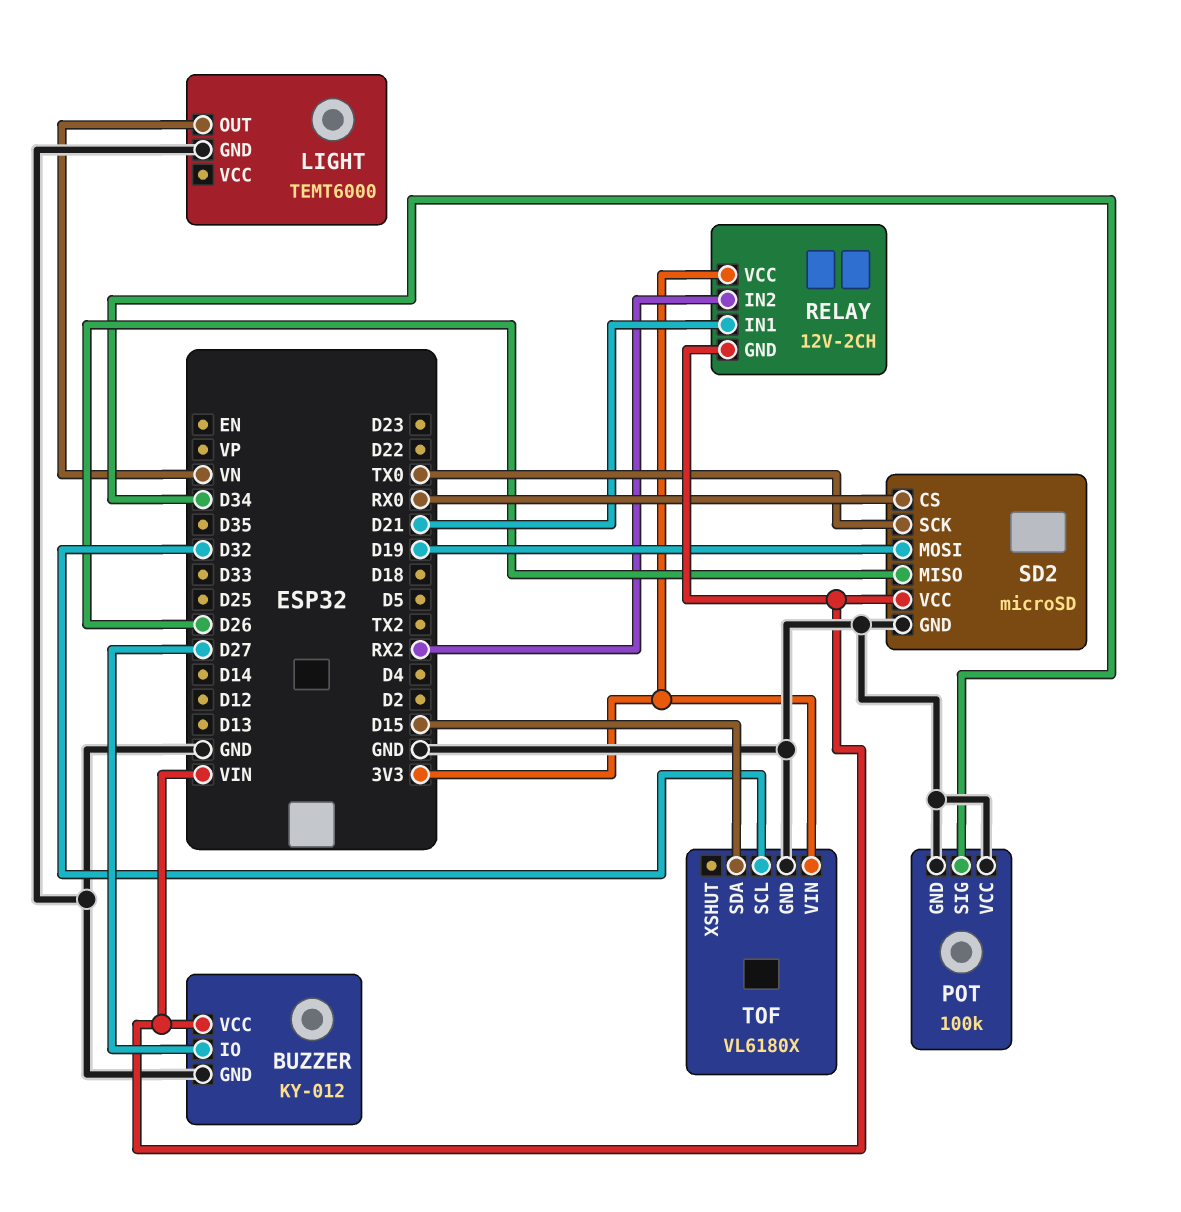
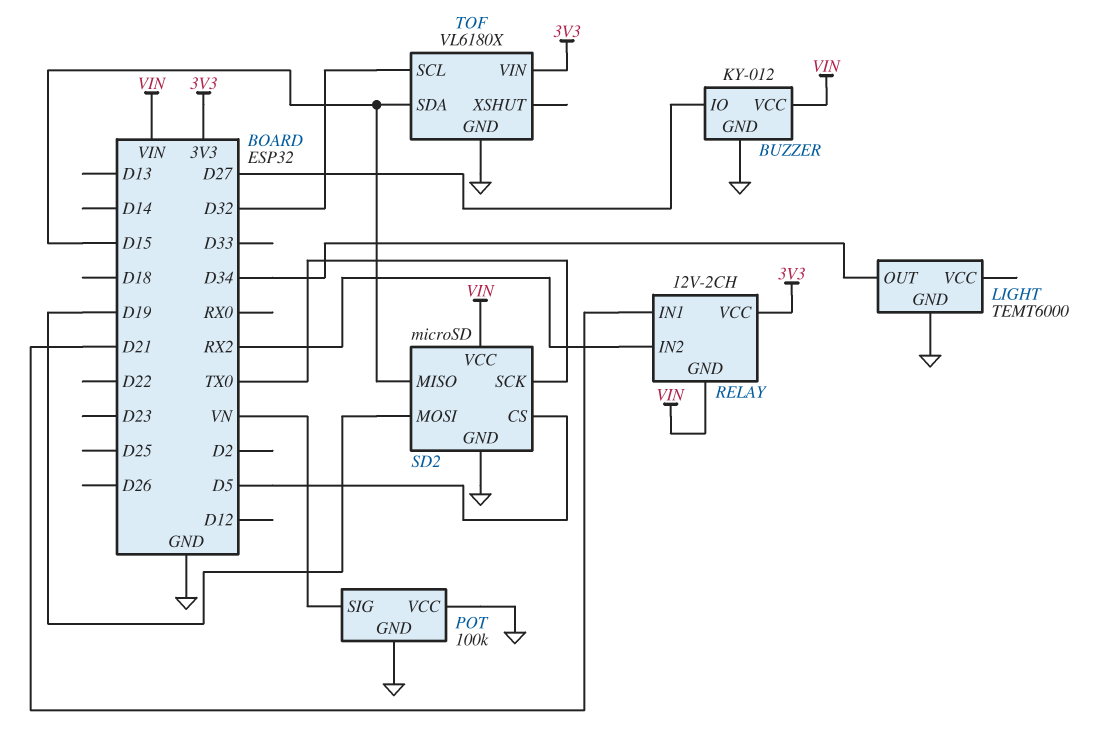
LIGHT pin OUT: VN -> D34
POT pin SIG: D34 -> VN
SD2 pin CS: RX0 -> D5
SD2 pin MISO: D26 -> D15

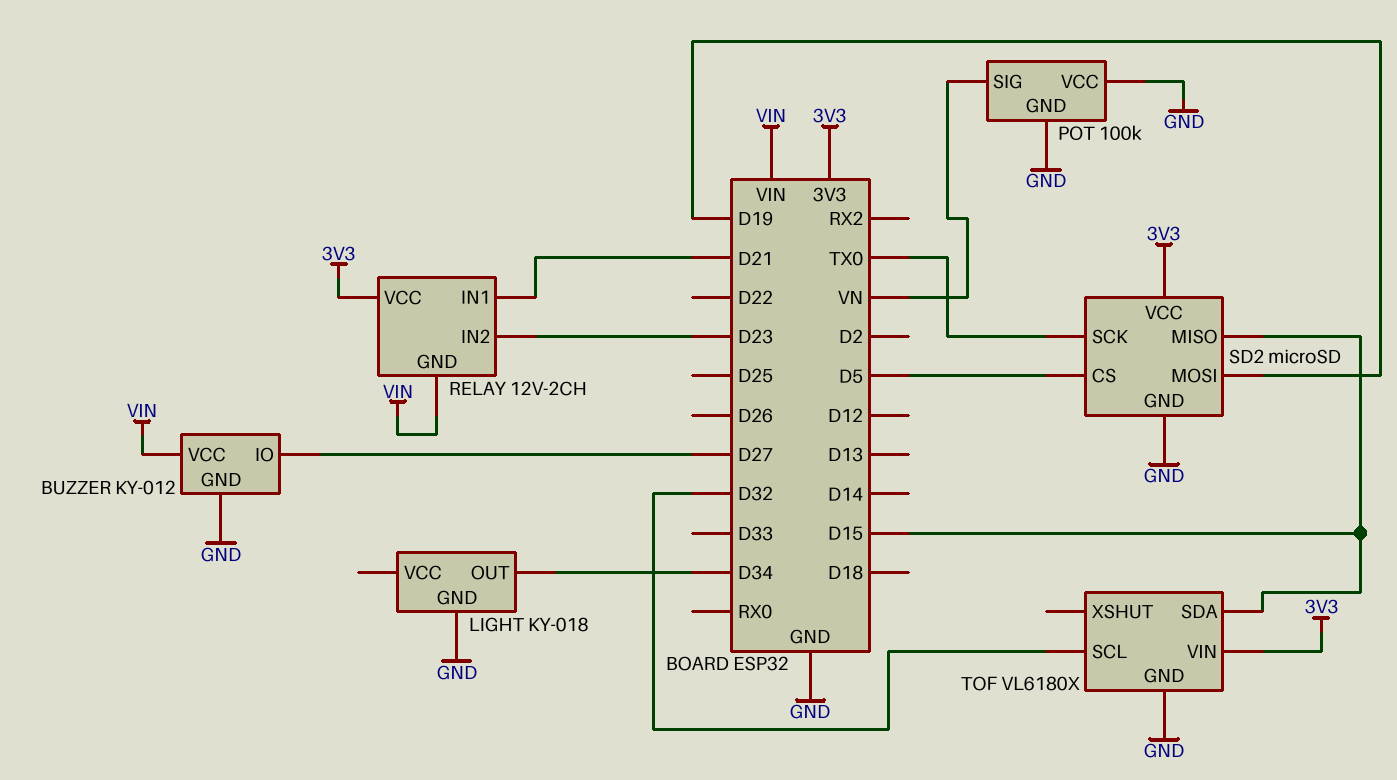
LIGHT: TEMT6000 -> KY-018
RELAY pin IN2: RX2 -> D23
SD2 pin VCC: VIN -> 3V3

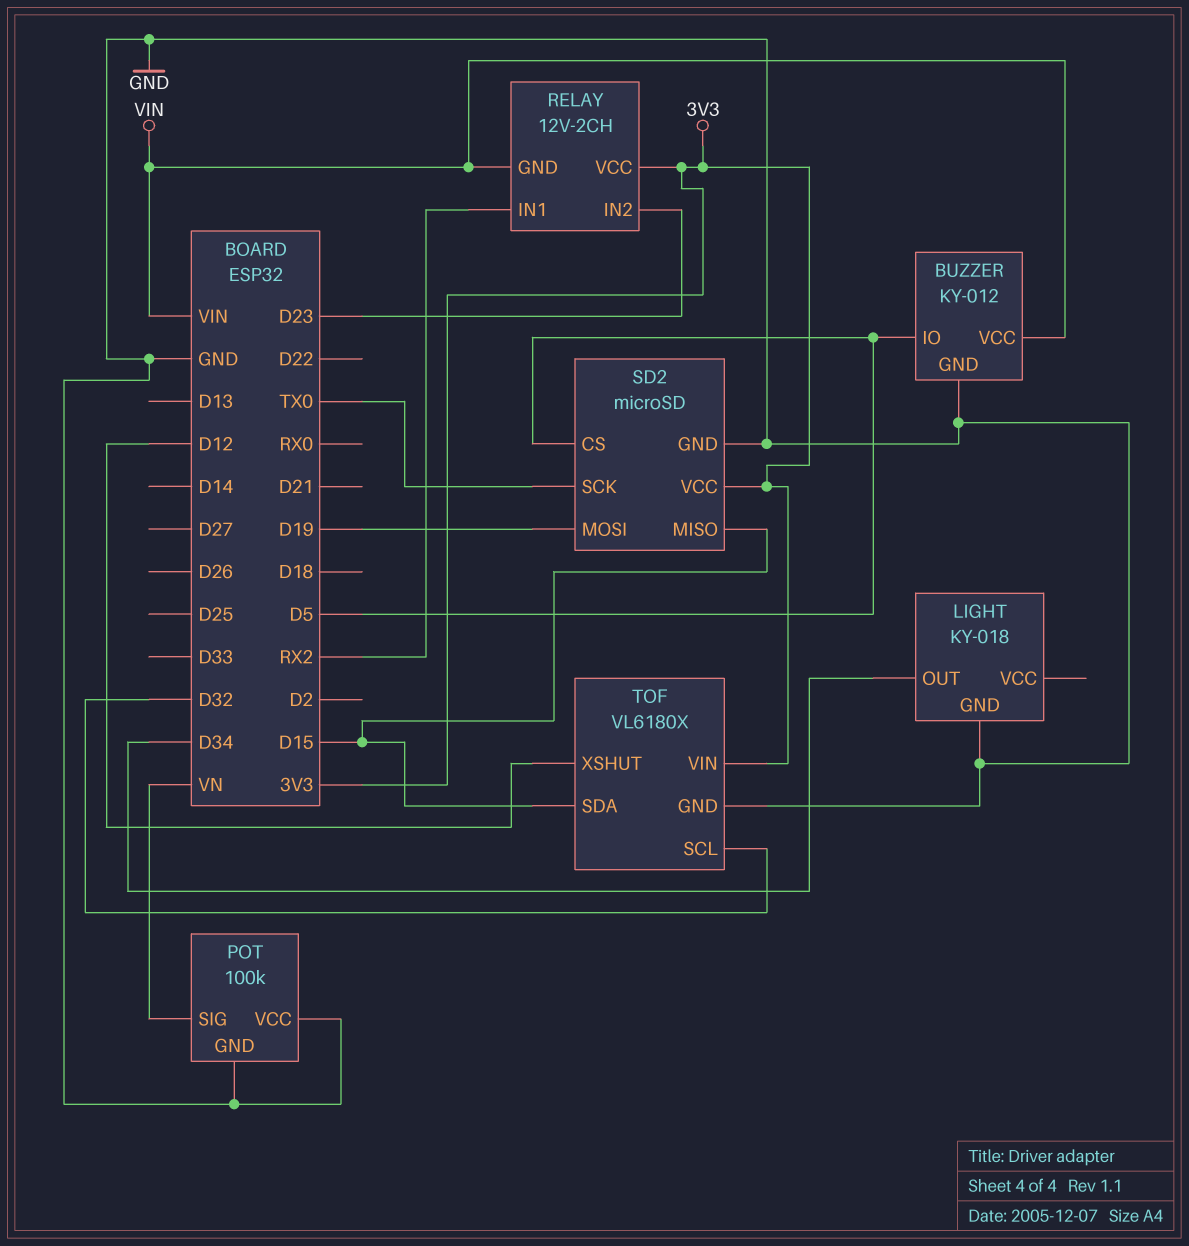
BUZZER pin IO: D27 -> D5
RELAY pin IN1: D21 -> RX2
TOF pin XSHUT: none -> D12

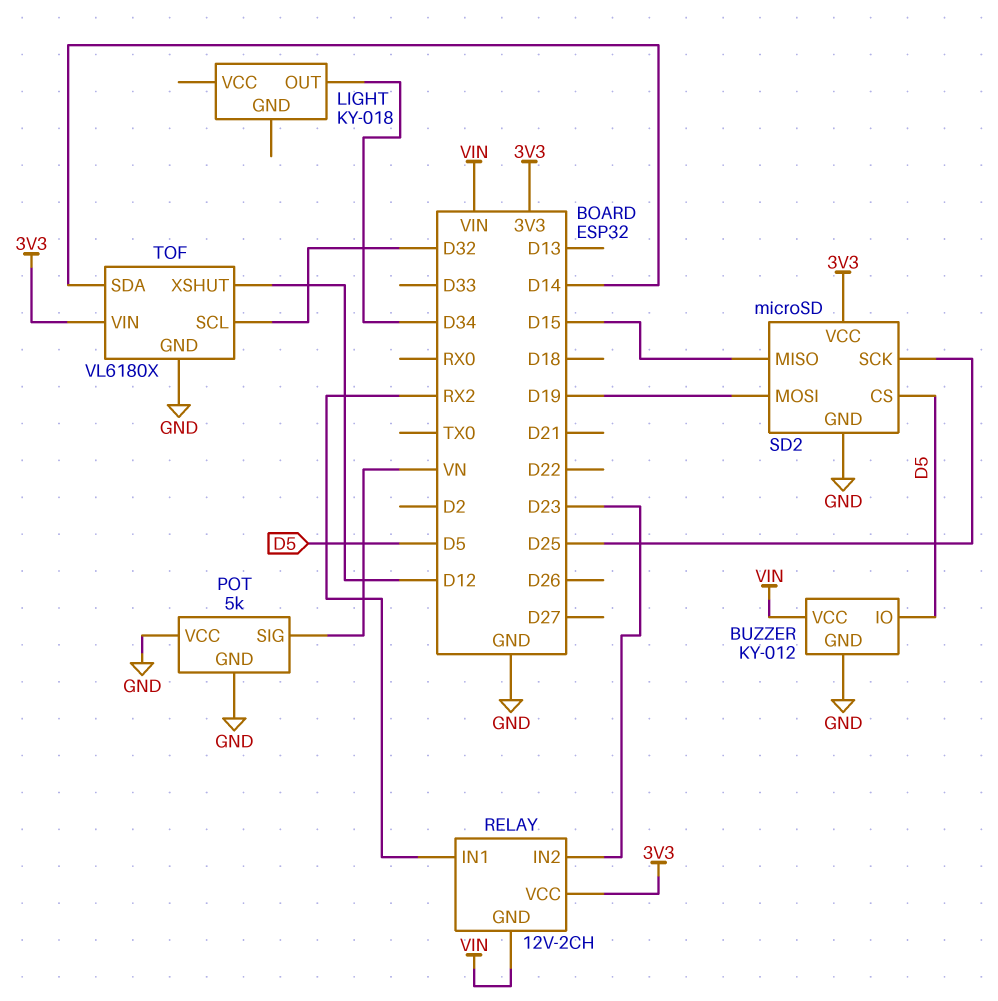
LIGHT pin GND: GND -> none
POT: 100k -> 5k
SD2 pin SCK: TX0 -> D25
TOF pin SDA: D15 -> D14

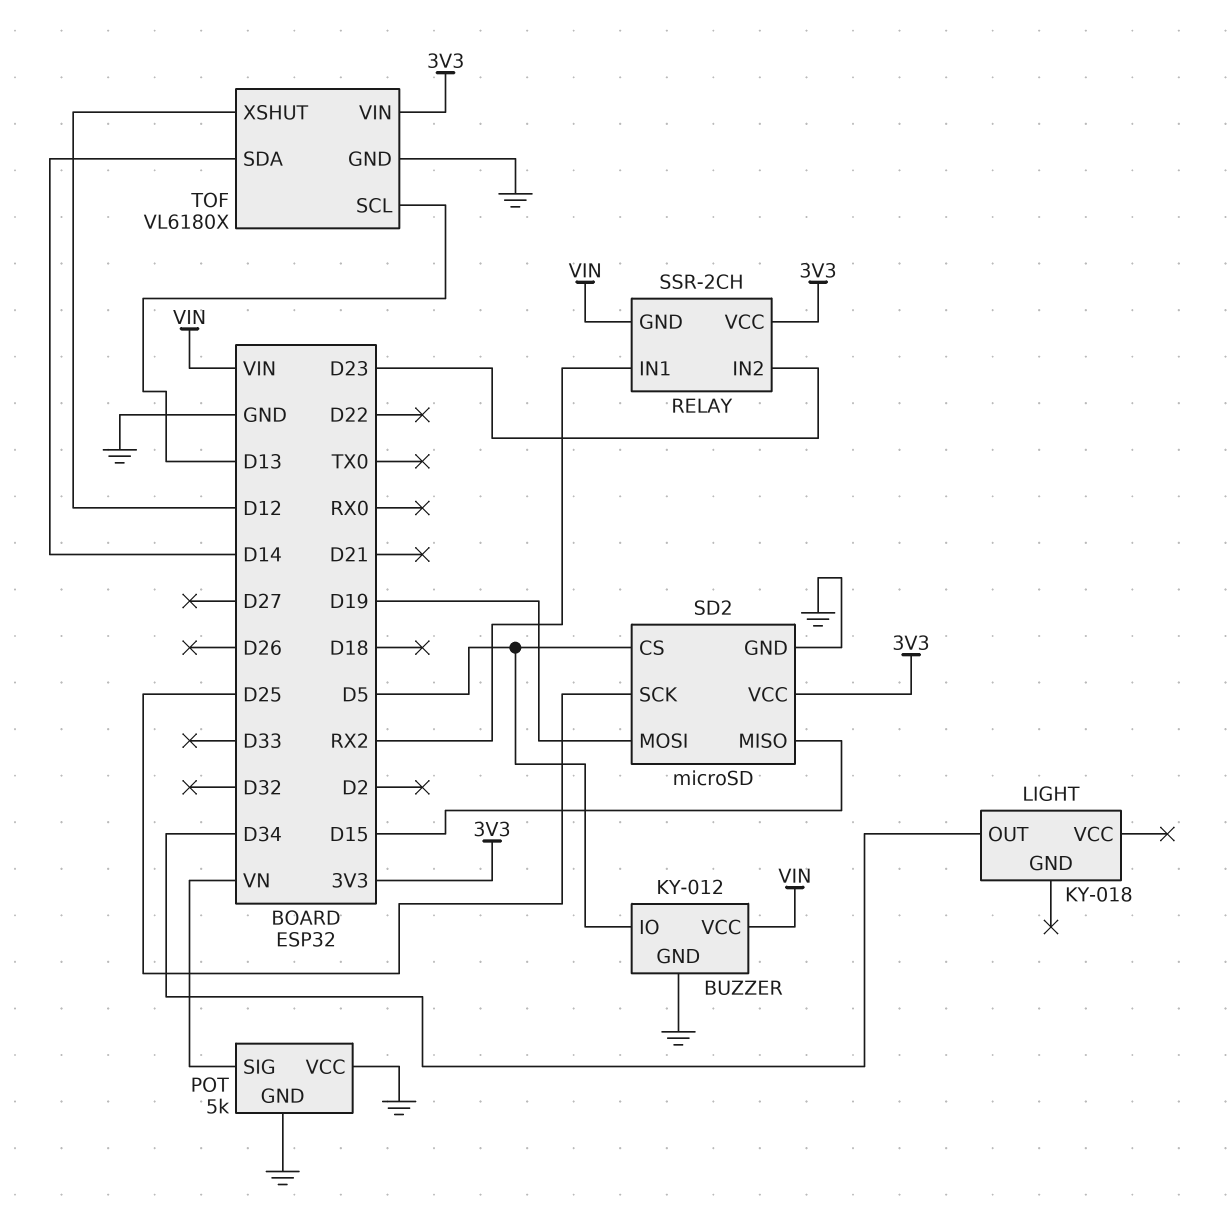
RELAY: 12V-2CH -> SSR-2CH
TOF pin SCL: D32 -> D13

